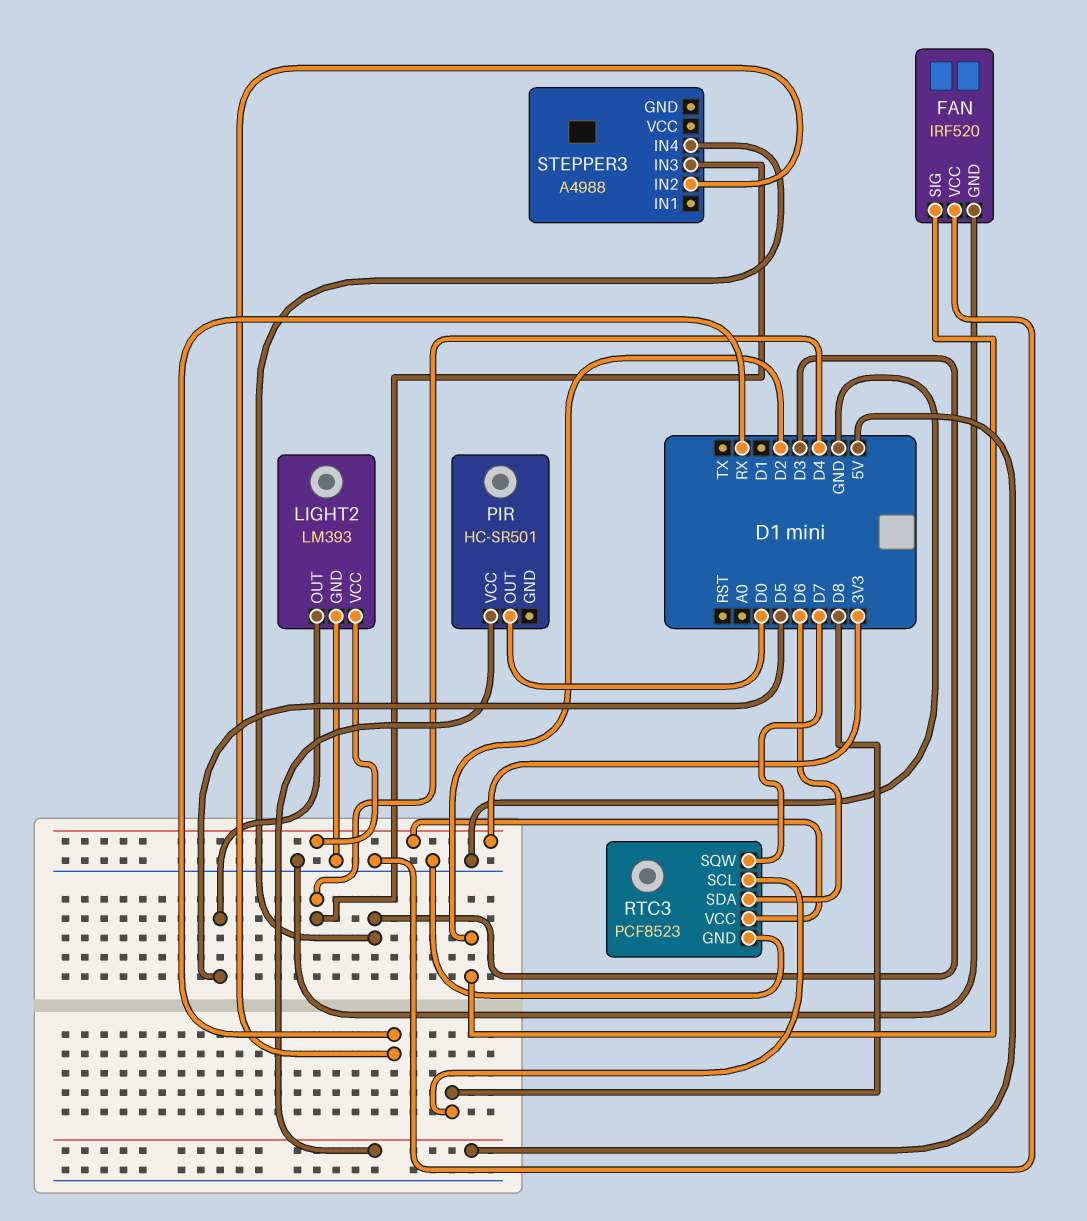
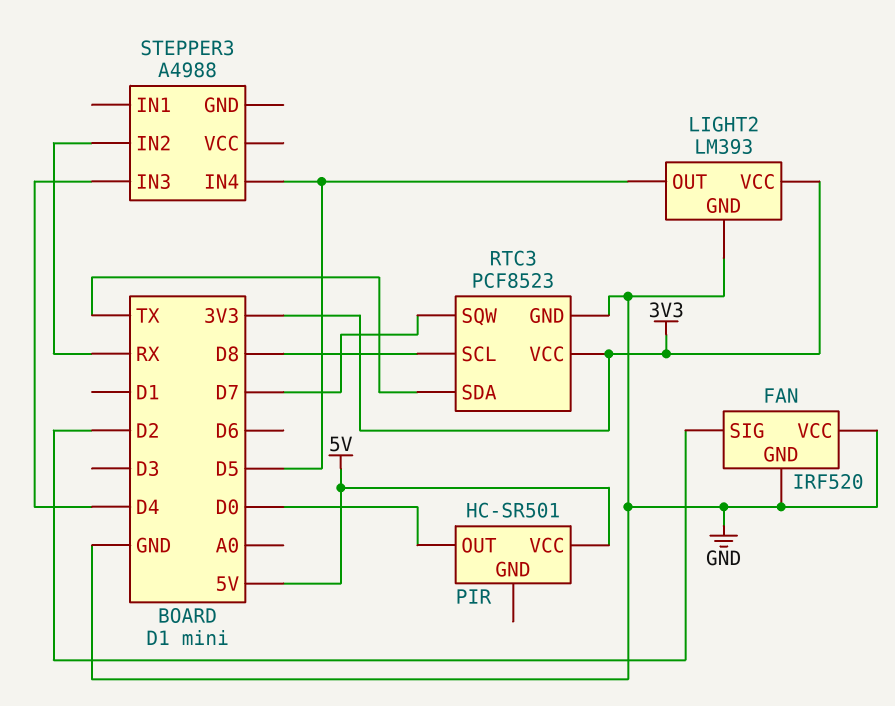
RTC3 pin SDA: D6 -> TX
STEPPER3 pin IN4: D3 -> D5

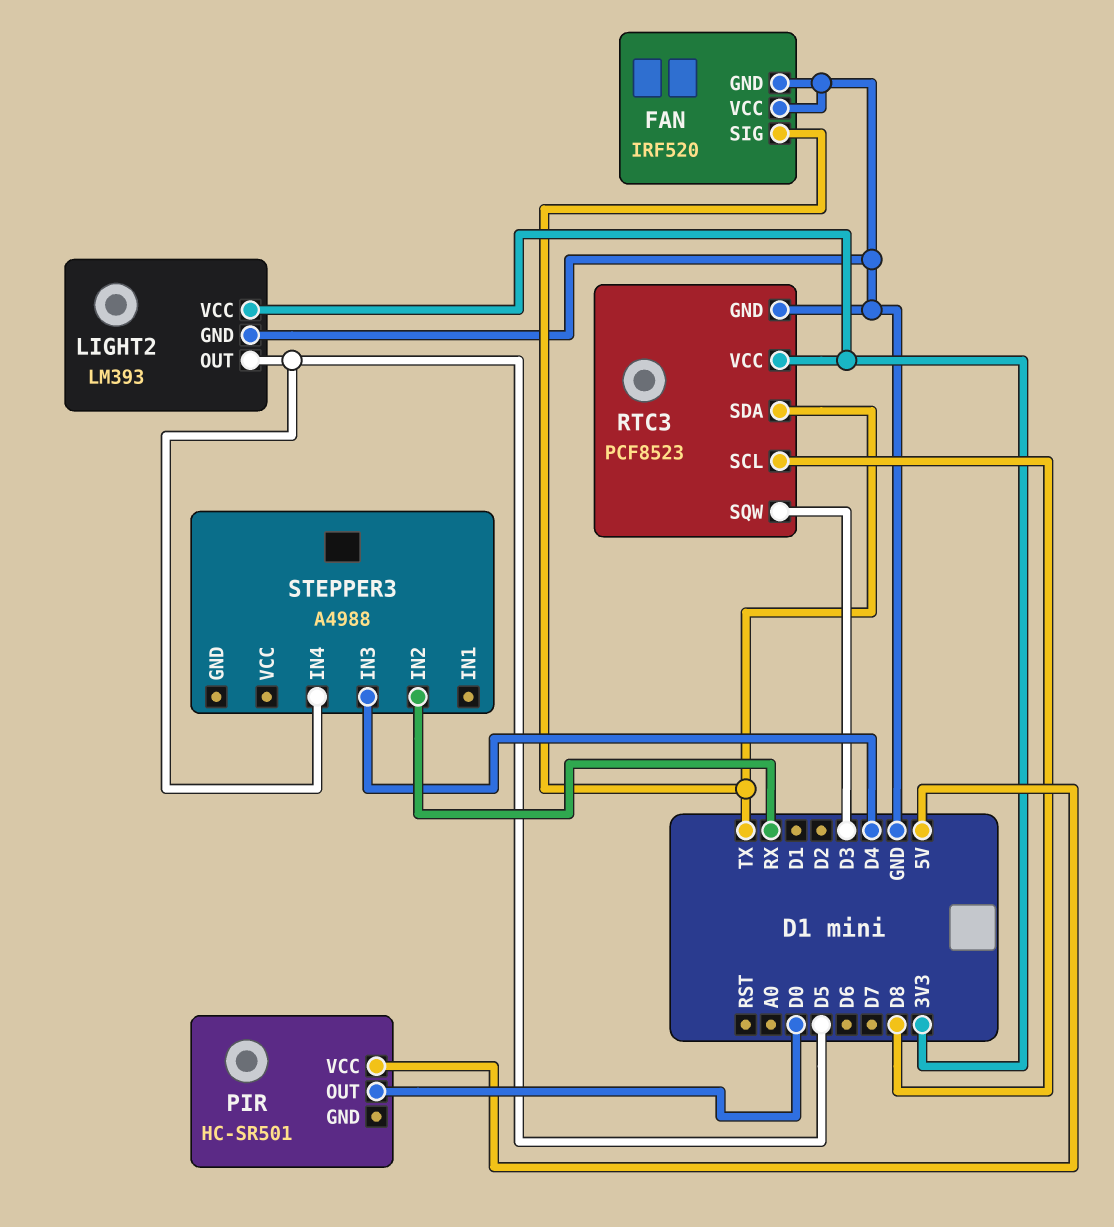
FAN pin SIG: D2 -> TX
RTC3 pin SQW: D7 -> D3

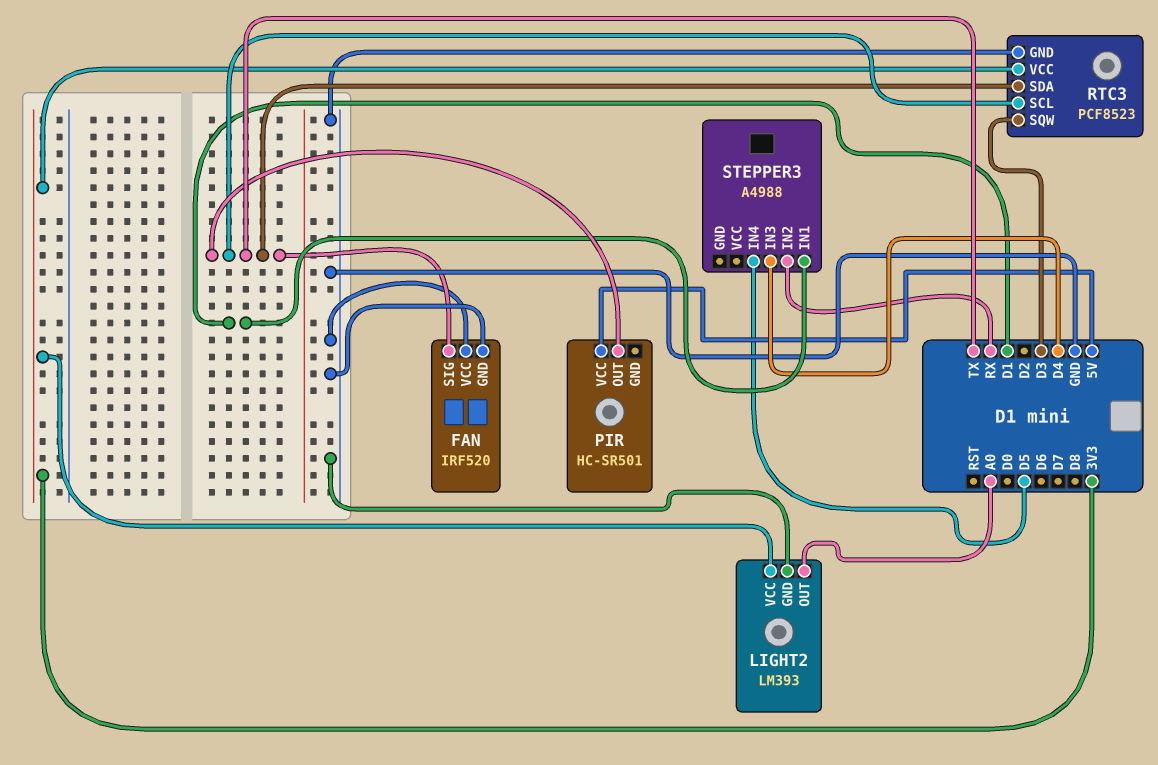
LIGHT2 pin OUT: D5 -> A0
PIR pin OUT: D0 -> TX
RTC3 pin SCL: D8 -> TX
STEPPER3 pin IN1: none -> D1

